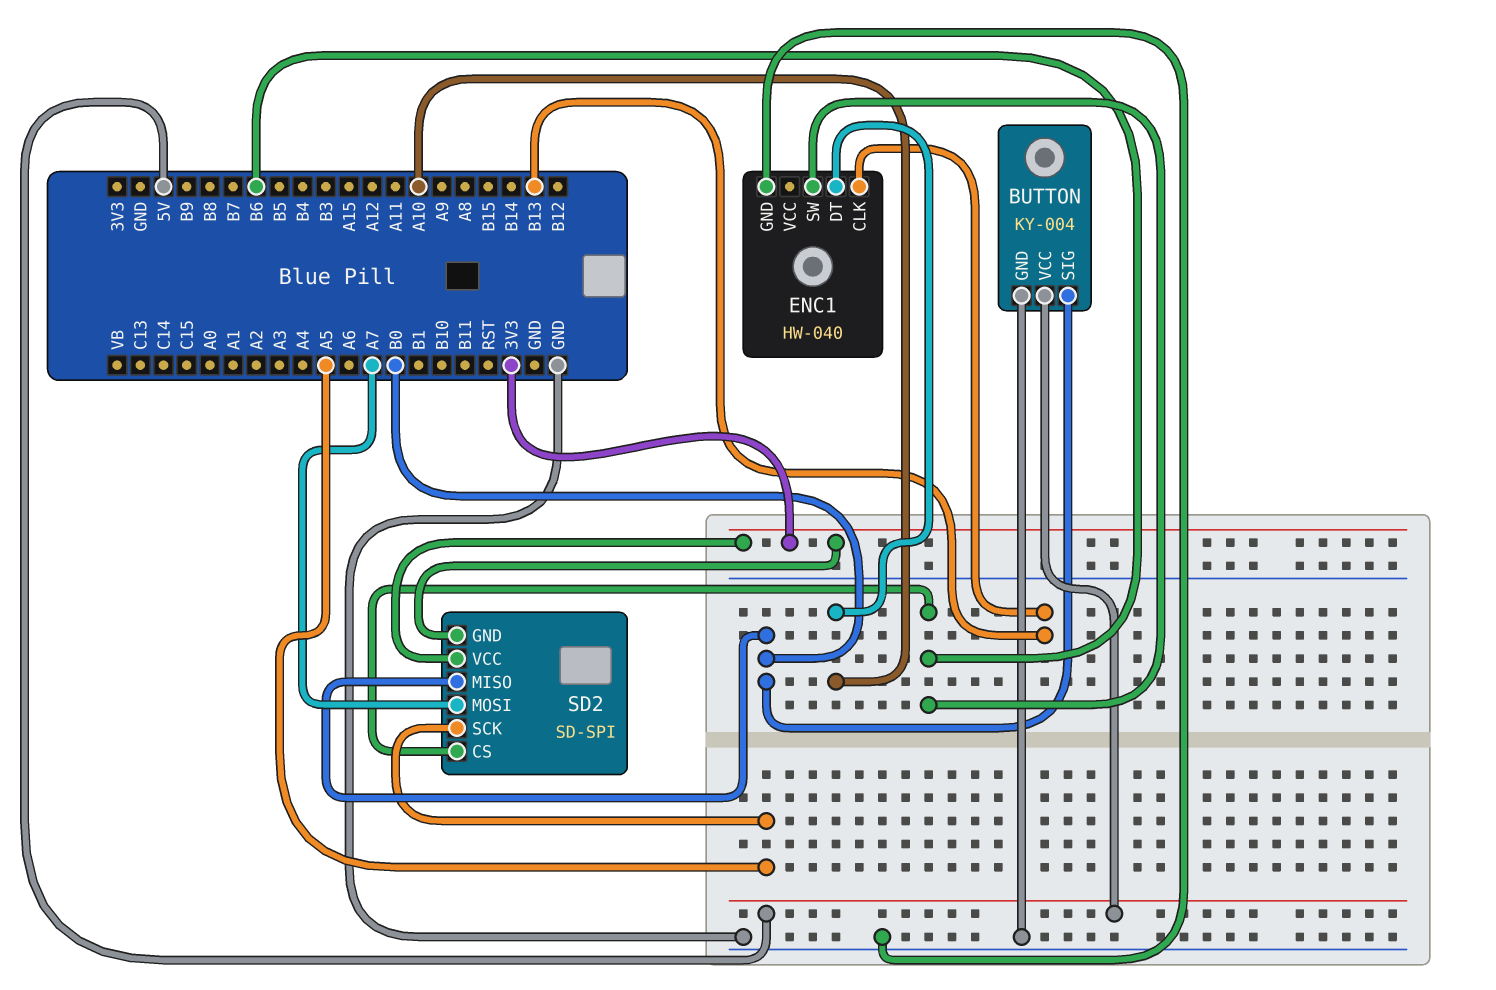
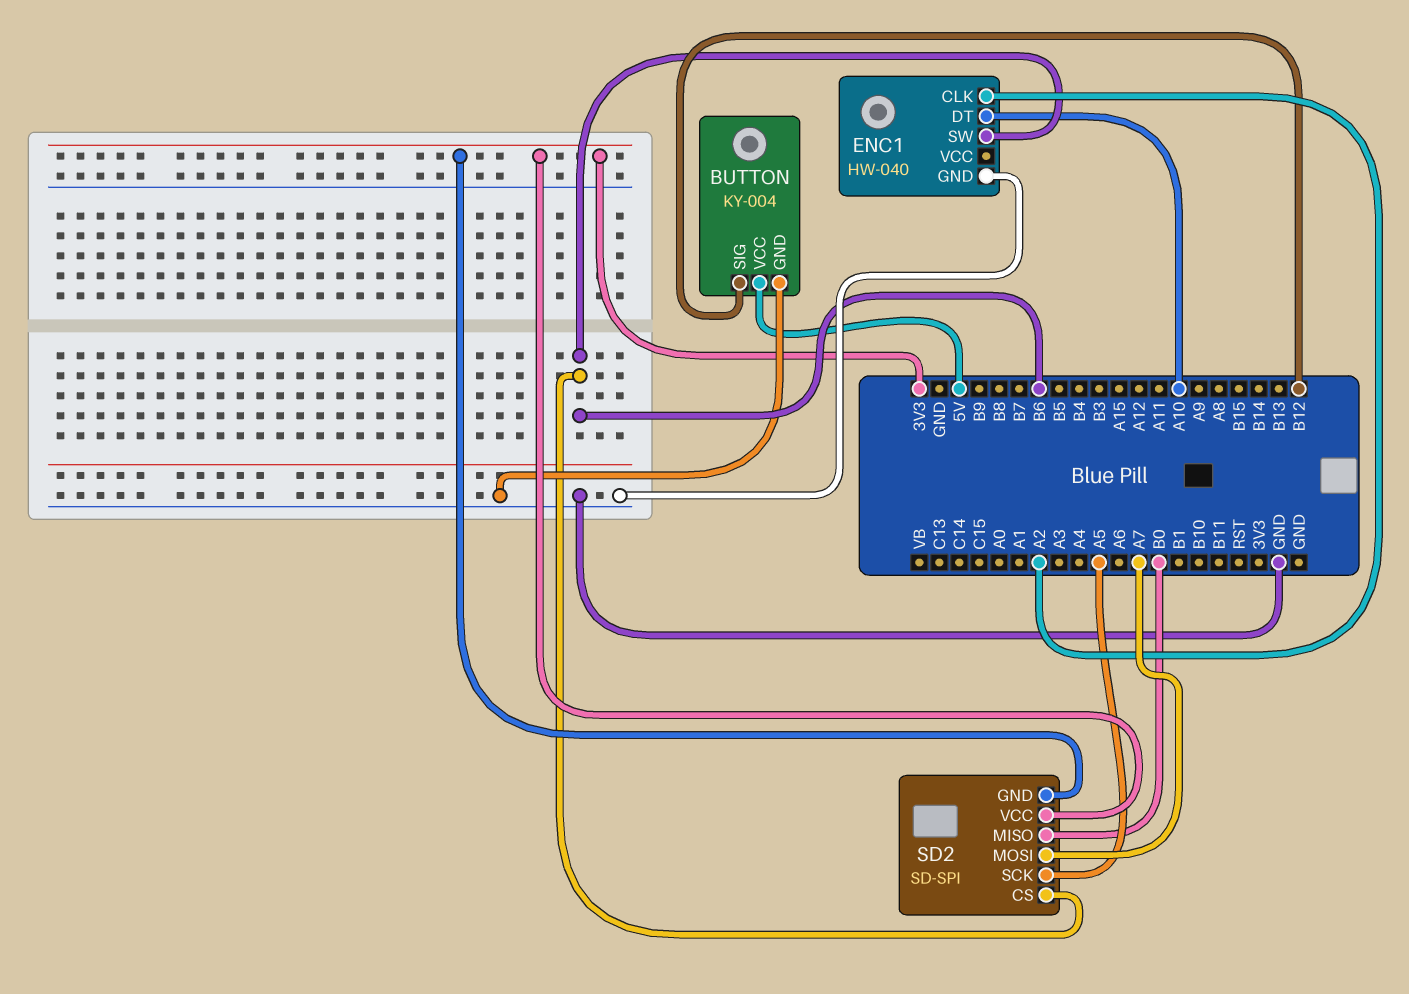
BUTTON pin SIG: B0 -> B12
ENC1 pin CLK: B13 -> A2

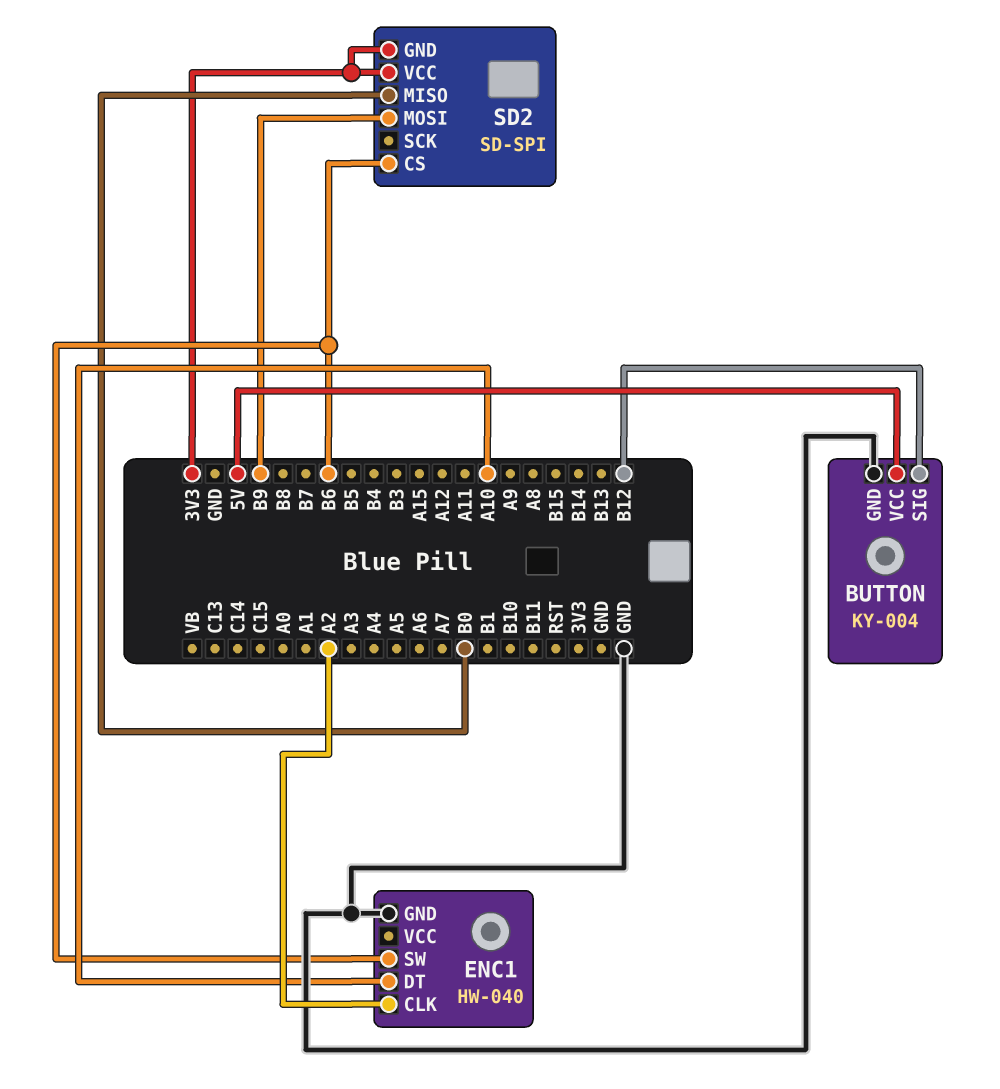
SD2 pin MOSI: A7 -> B9
SD2 pin SCK: A5 -> none

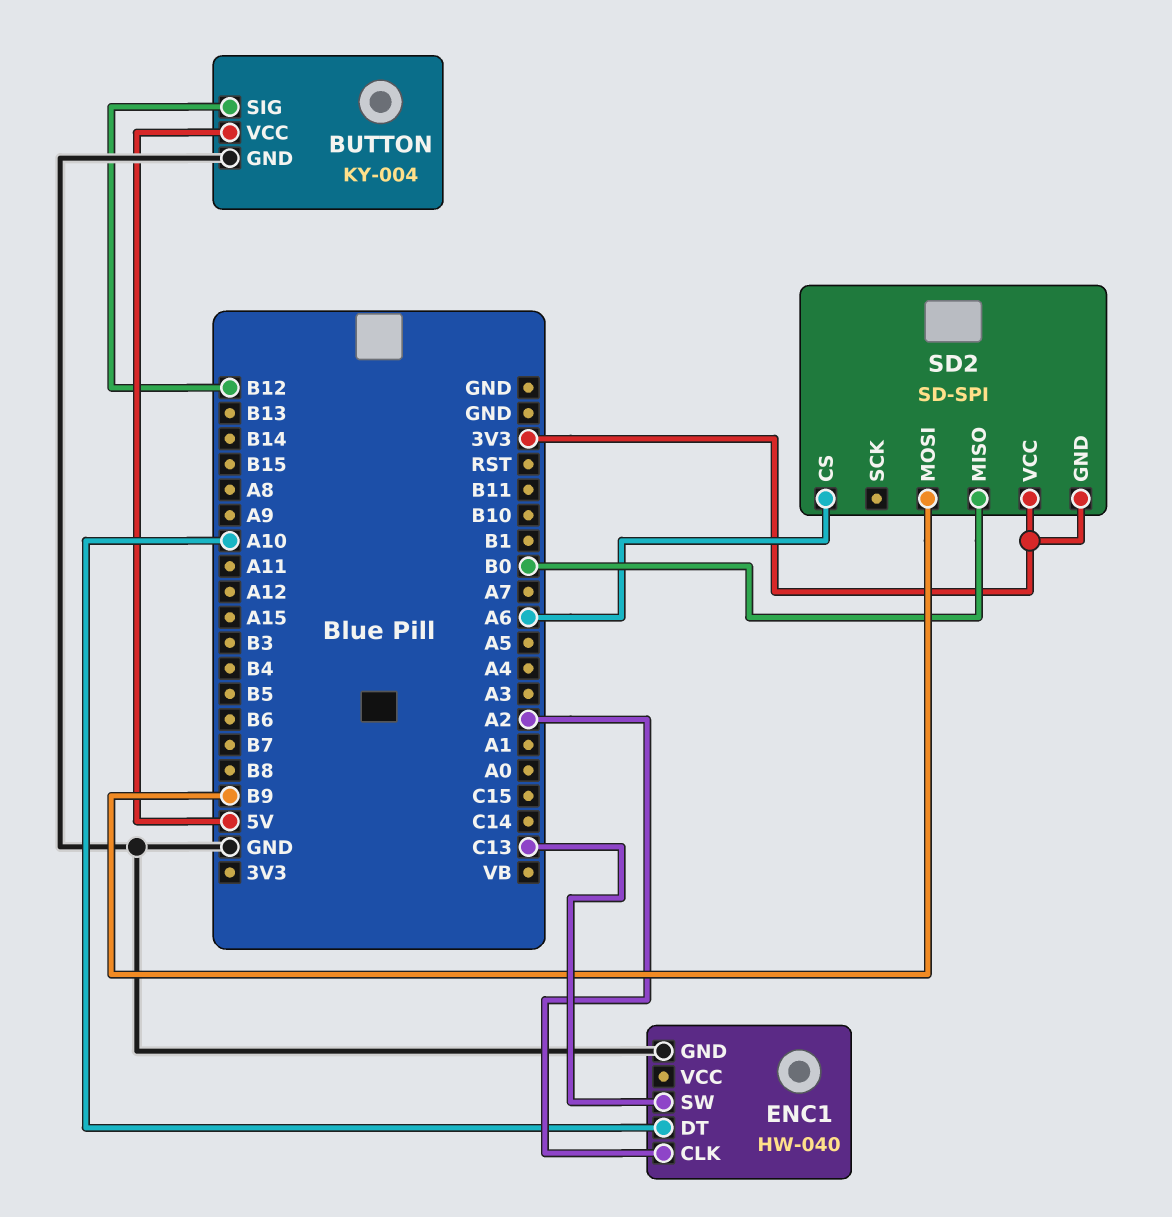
ENC1 pin SW: B6 -> C13
SD2 pin CS: B6 -> A6

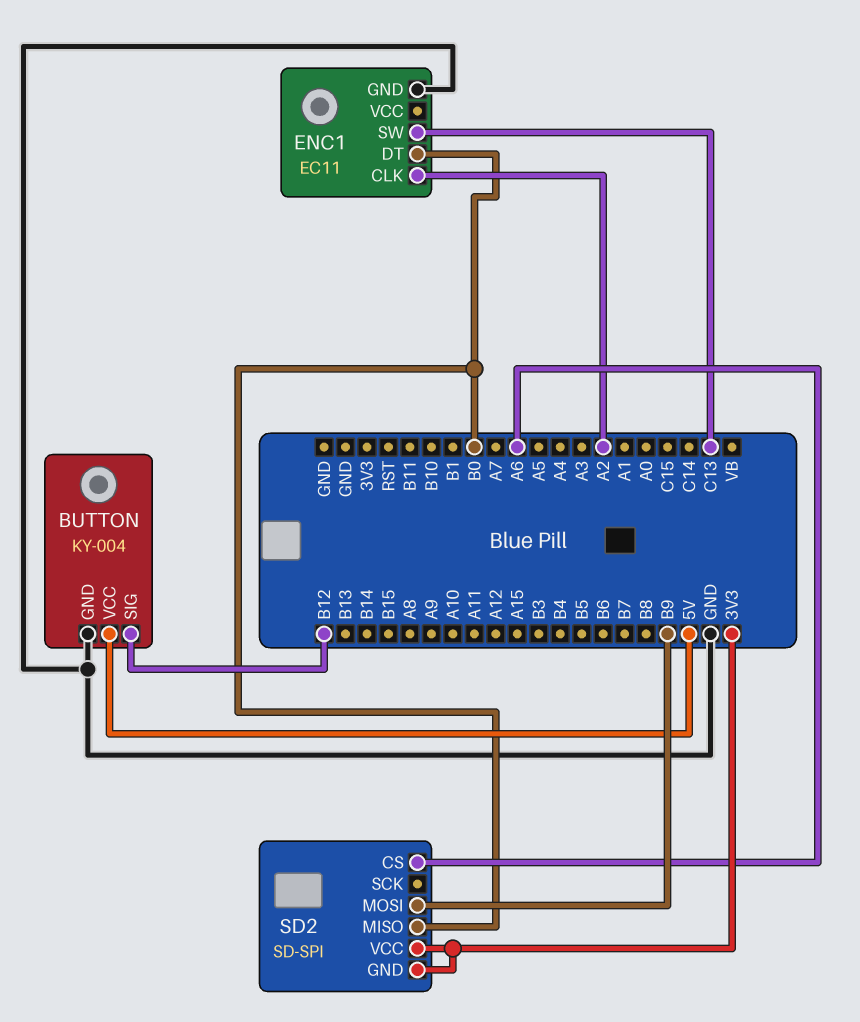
ENC1: HW-040 -> EC11
ENC1 pin DT: A10 -> B0

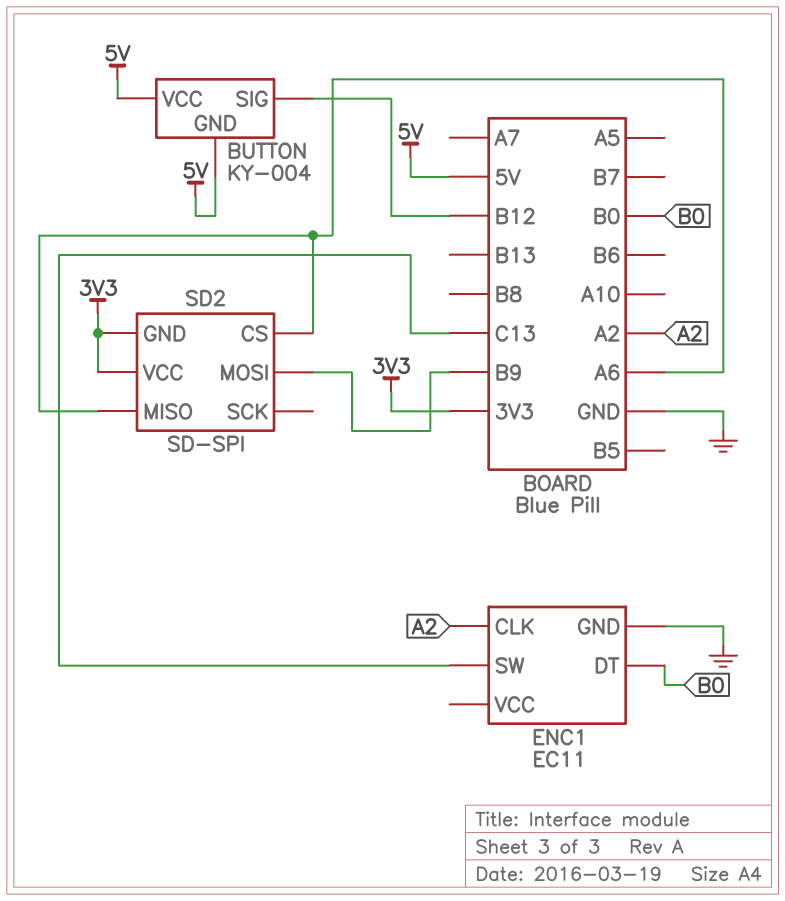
BUTTON pin GND: GND -> 5V
SD2 pin MISO: B0 -> A6

